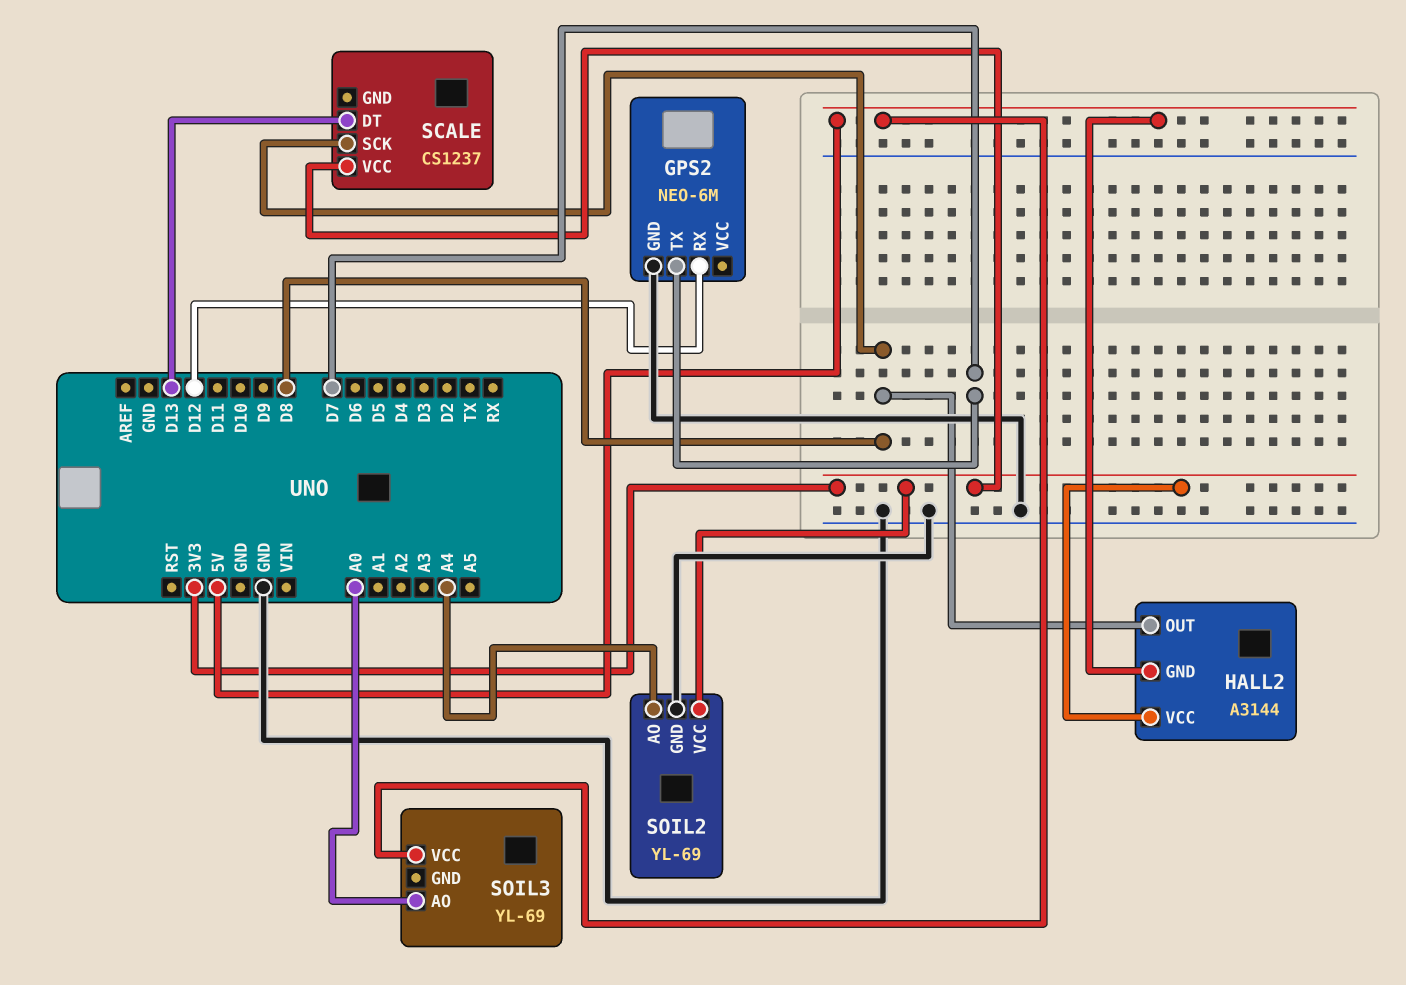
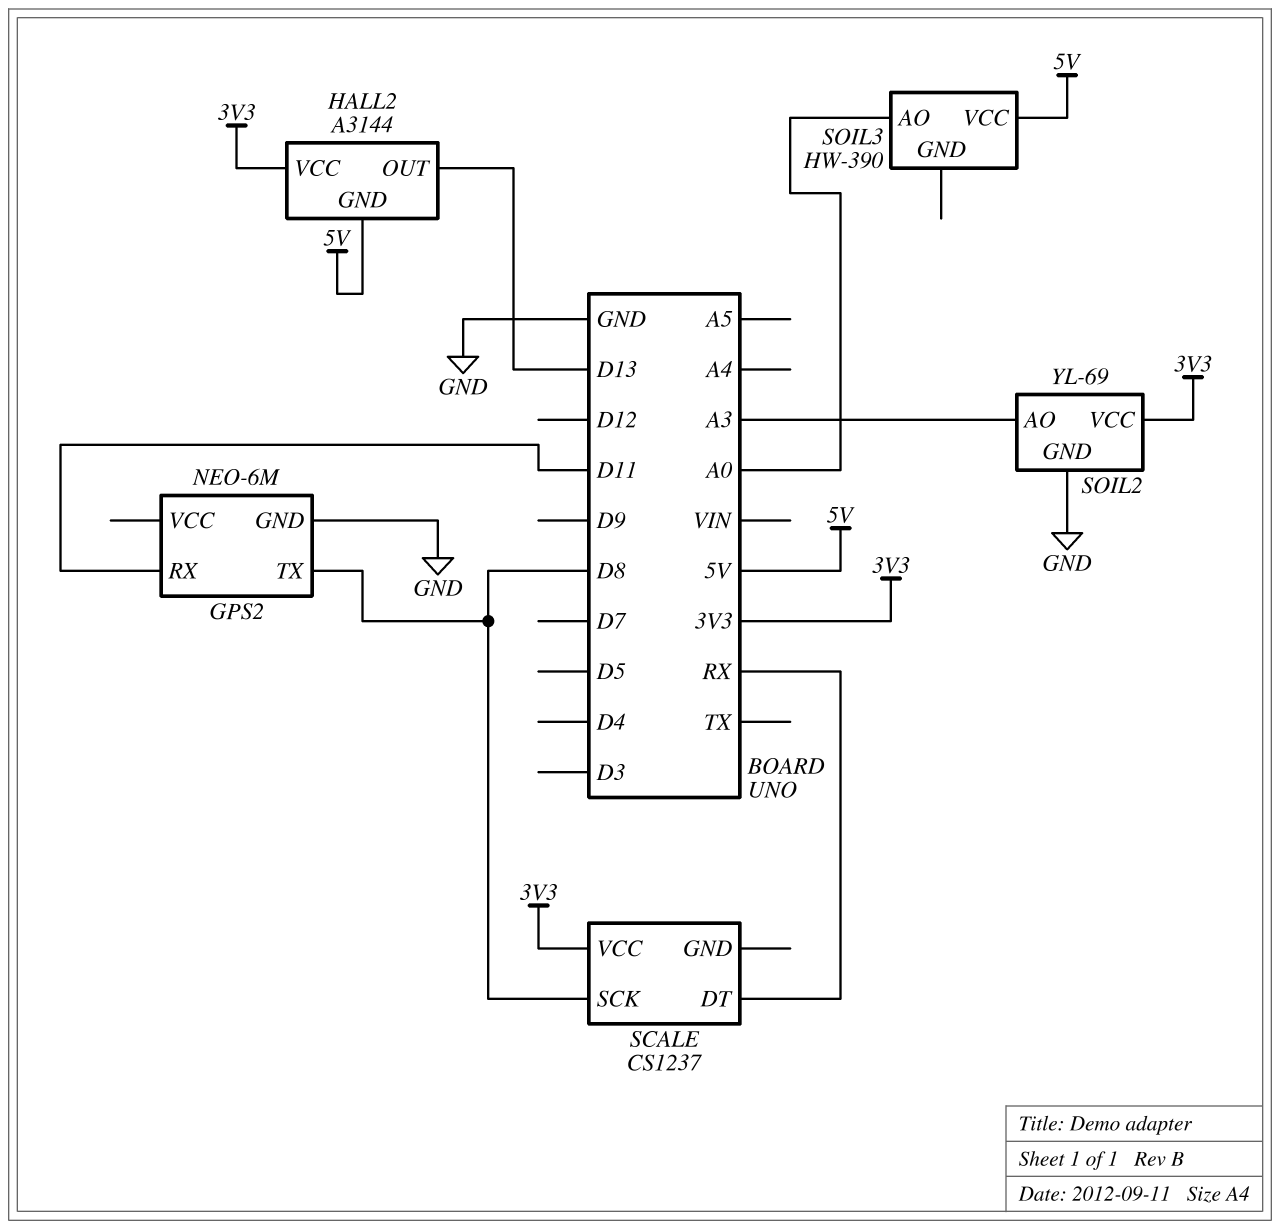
GPS2 pin RX: D12 -> D11
GPS2 pin TX: D7 -> D8
HALL2 pin OUT: D8 -> D13
SCALE pin DT: D13 -> RX
SOIL2 pin AO: A4 -> A3
SOIL3: YL-69 -> HW-390

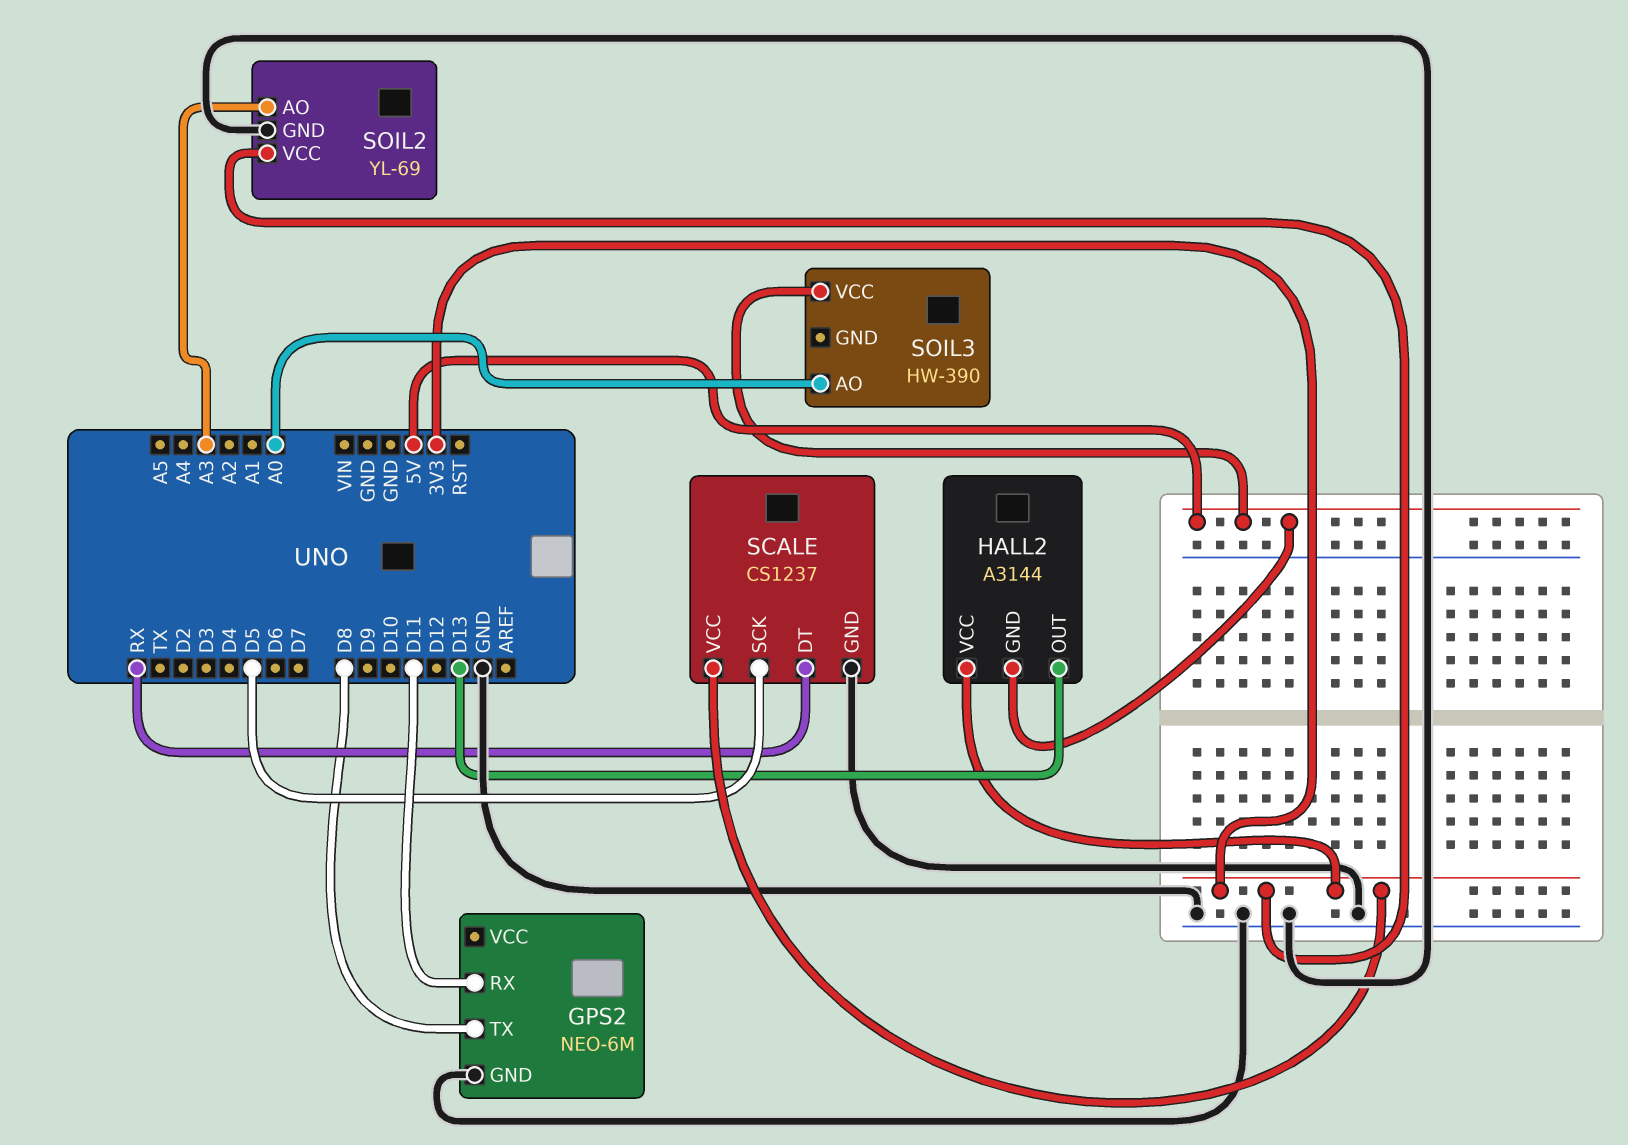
SCALE pin GND: none -> GND
SCALE pin SCK: D8 -> D5

